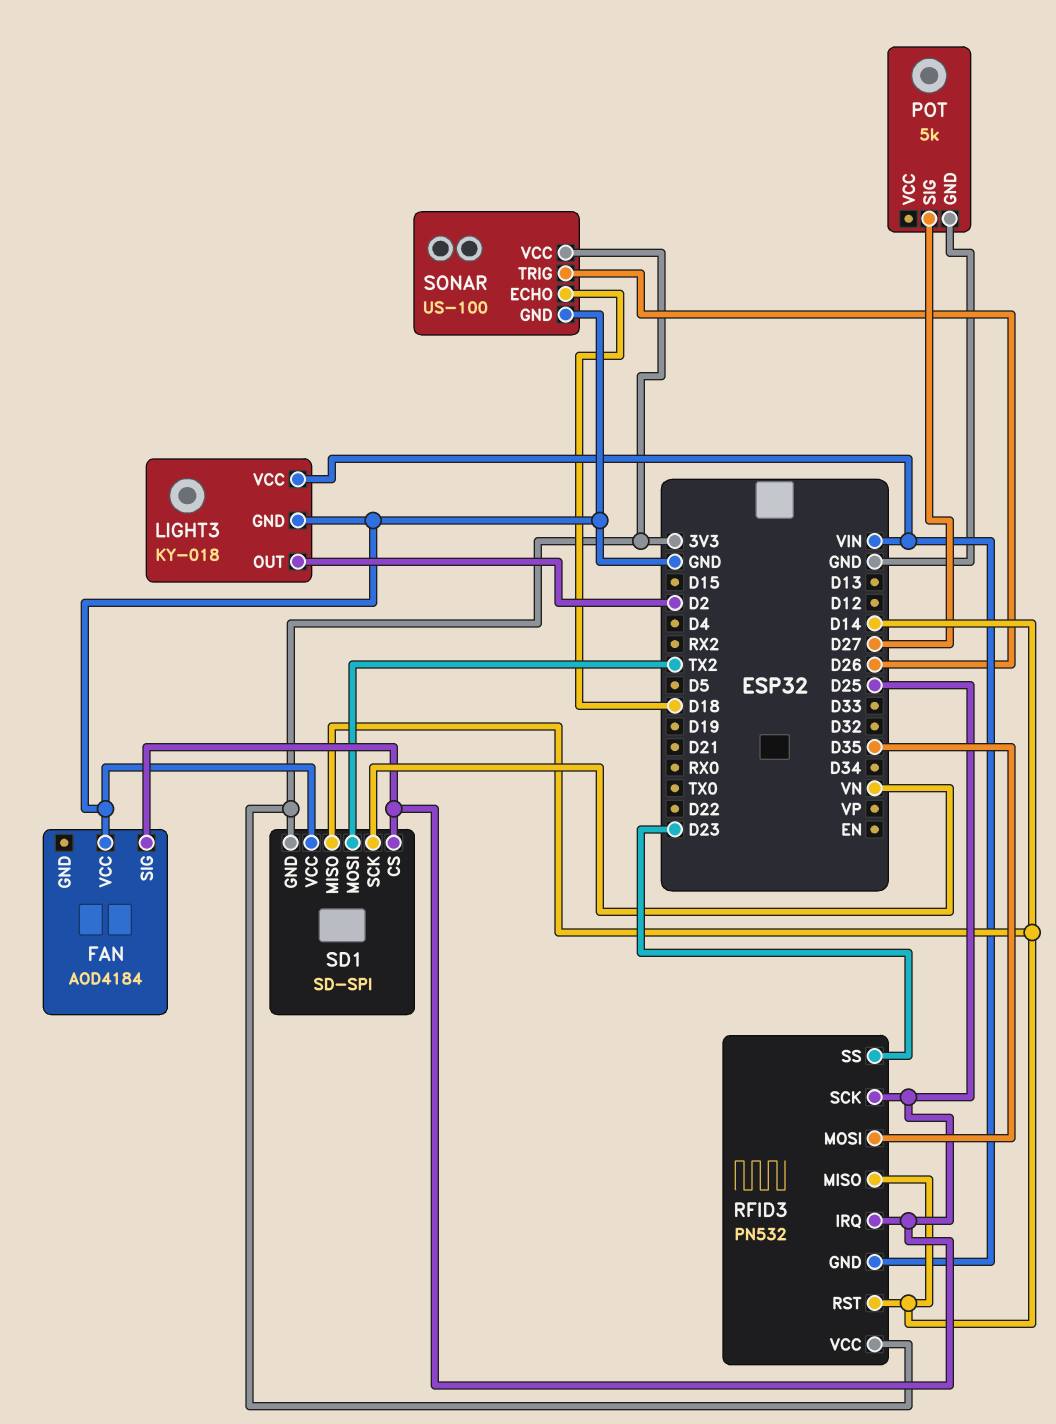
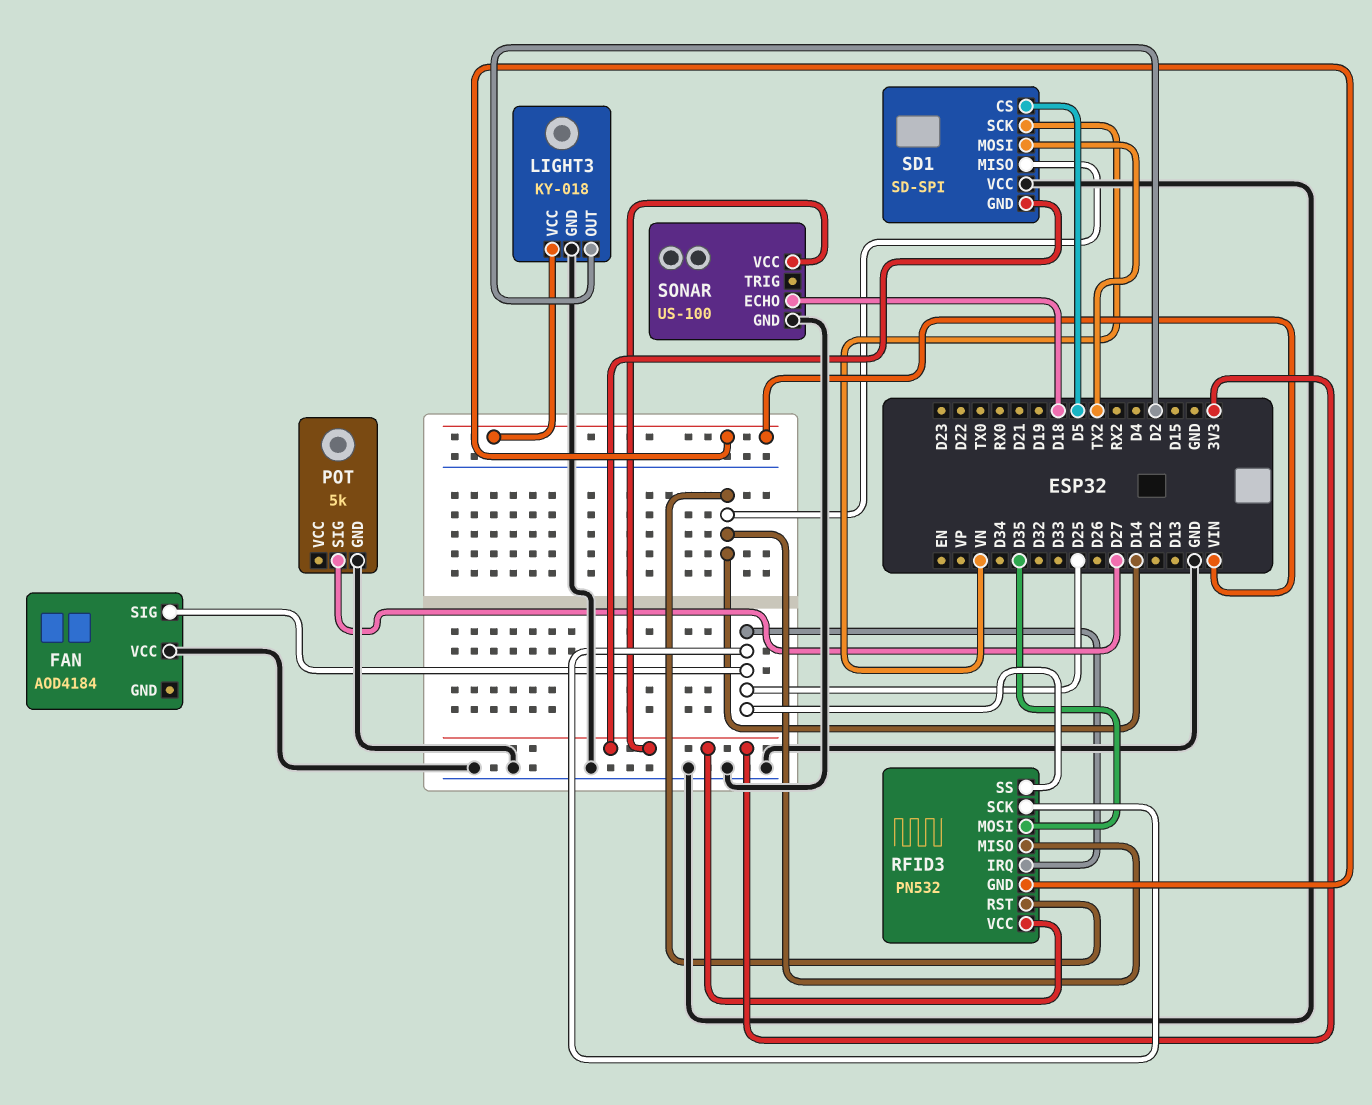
RFID3 pin SS: D23 -> D25
SD1 pin CS: D25 -> D5
SONAR pin TRIG: D26 -> none

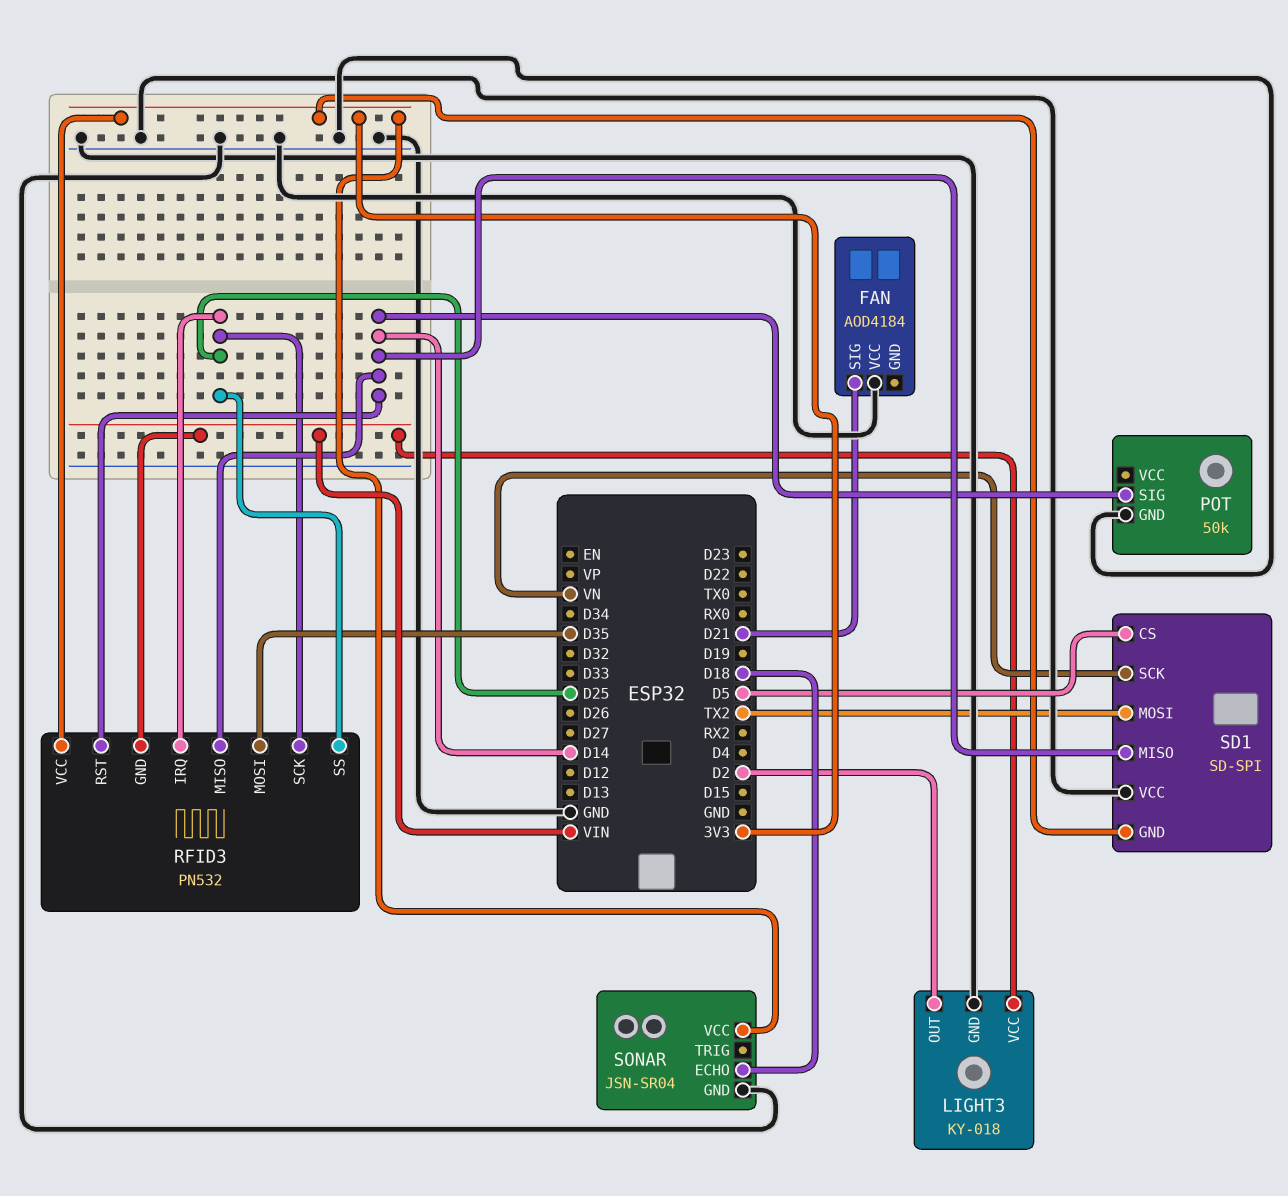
FAN pin SIG: D25 -> D21
POT: 5k -> 50k
POT pin SIG: D27 -> D14
SONAR: US-100 -> JSN-SR04

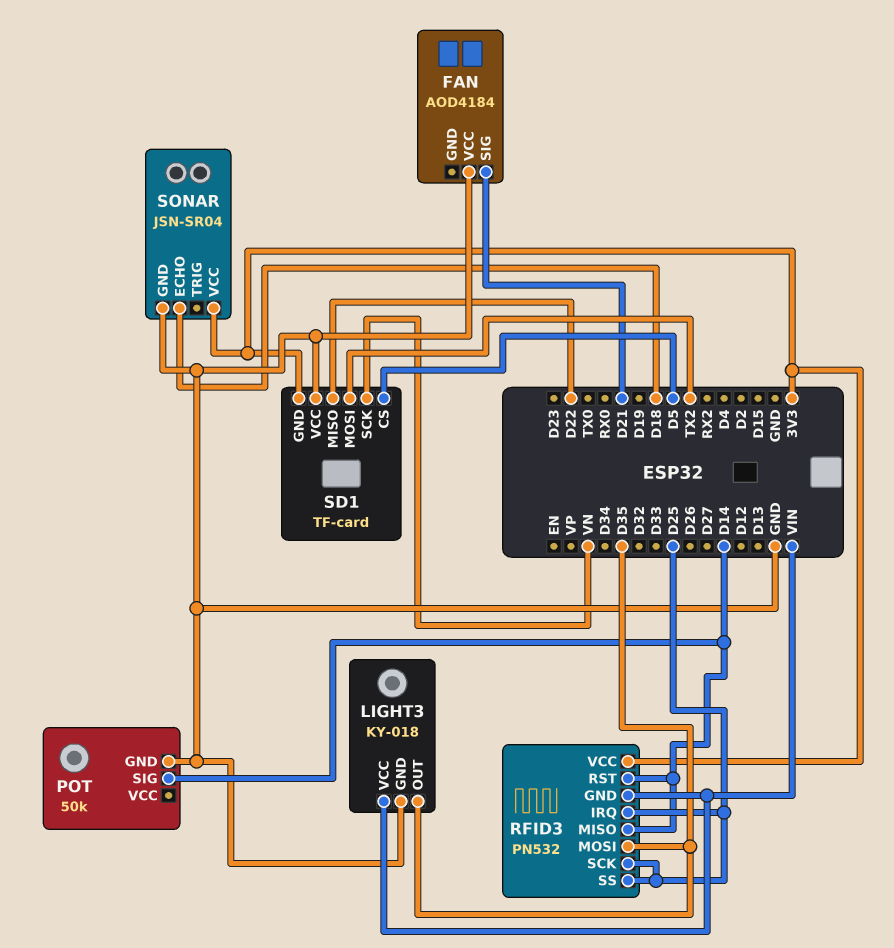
LIGHT3 pin OUT: D2 -> D35
SD1: SD-SPI -> TF-card
SD1 pin MISO: D14 -> D22

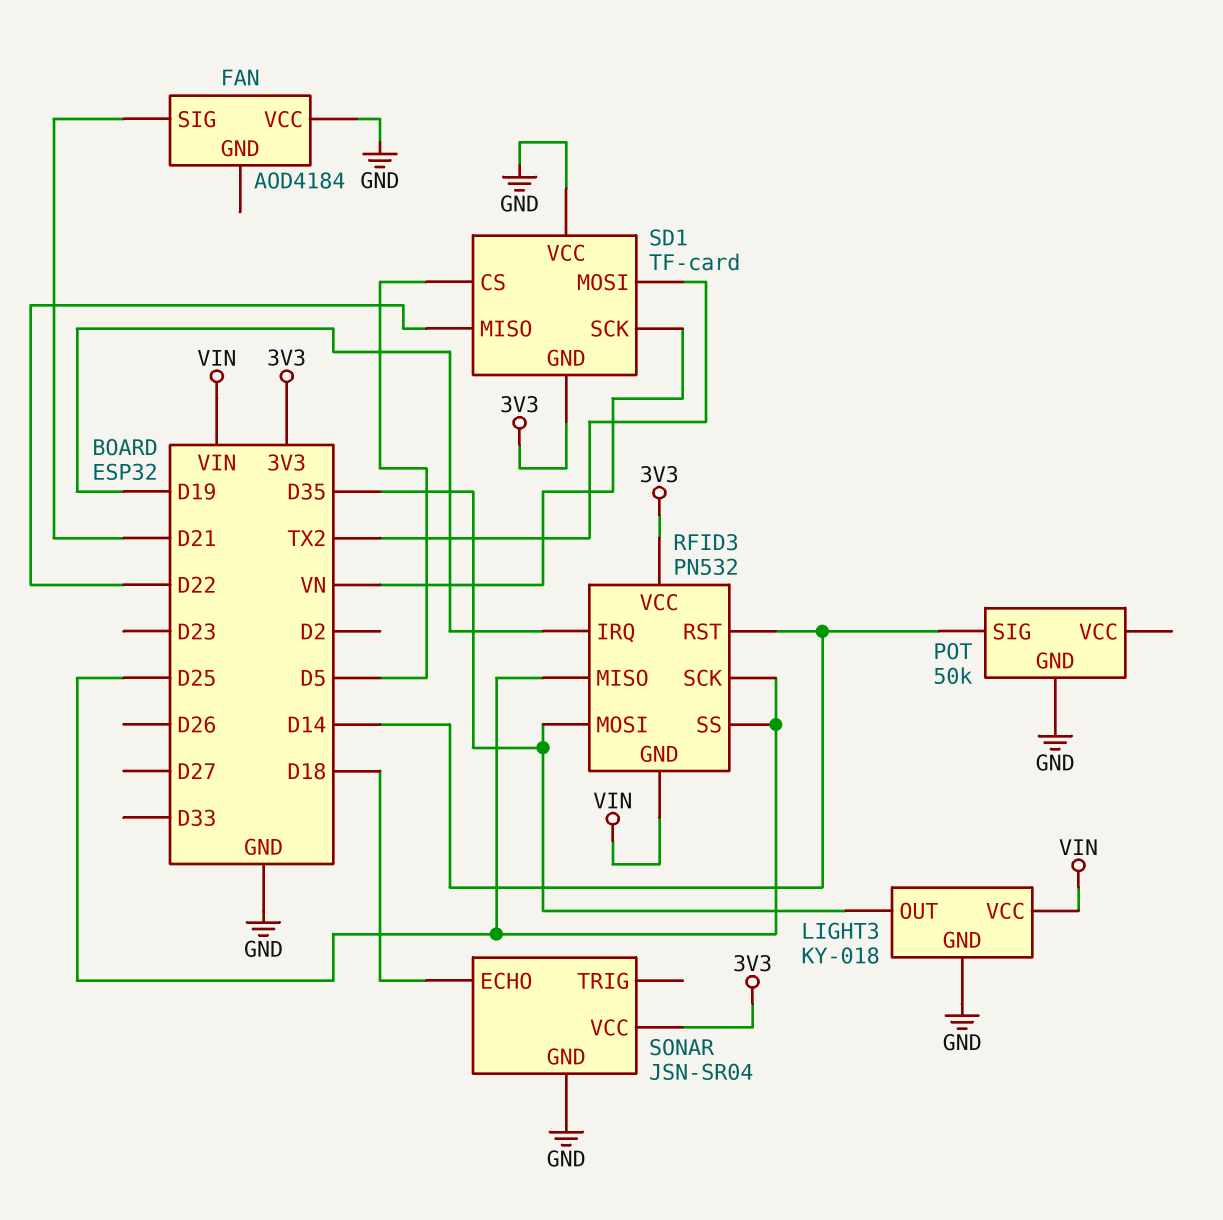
RFID3 pin IRQ: D25 -> D19
RFID3 pin MISO: D14 -> D25

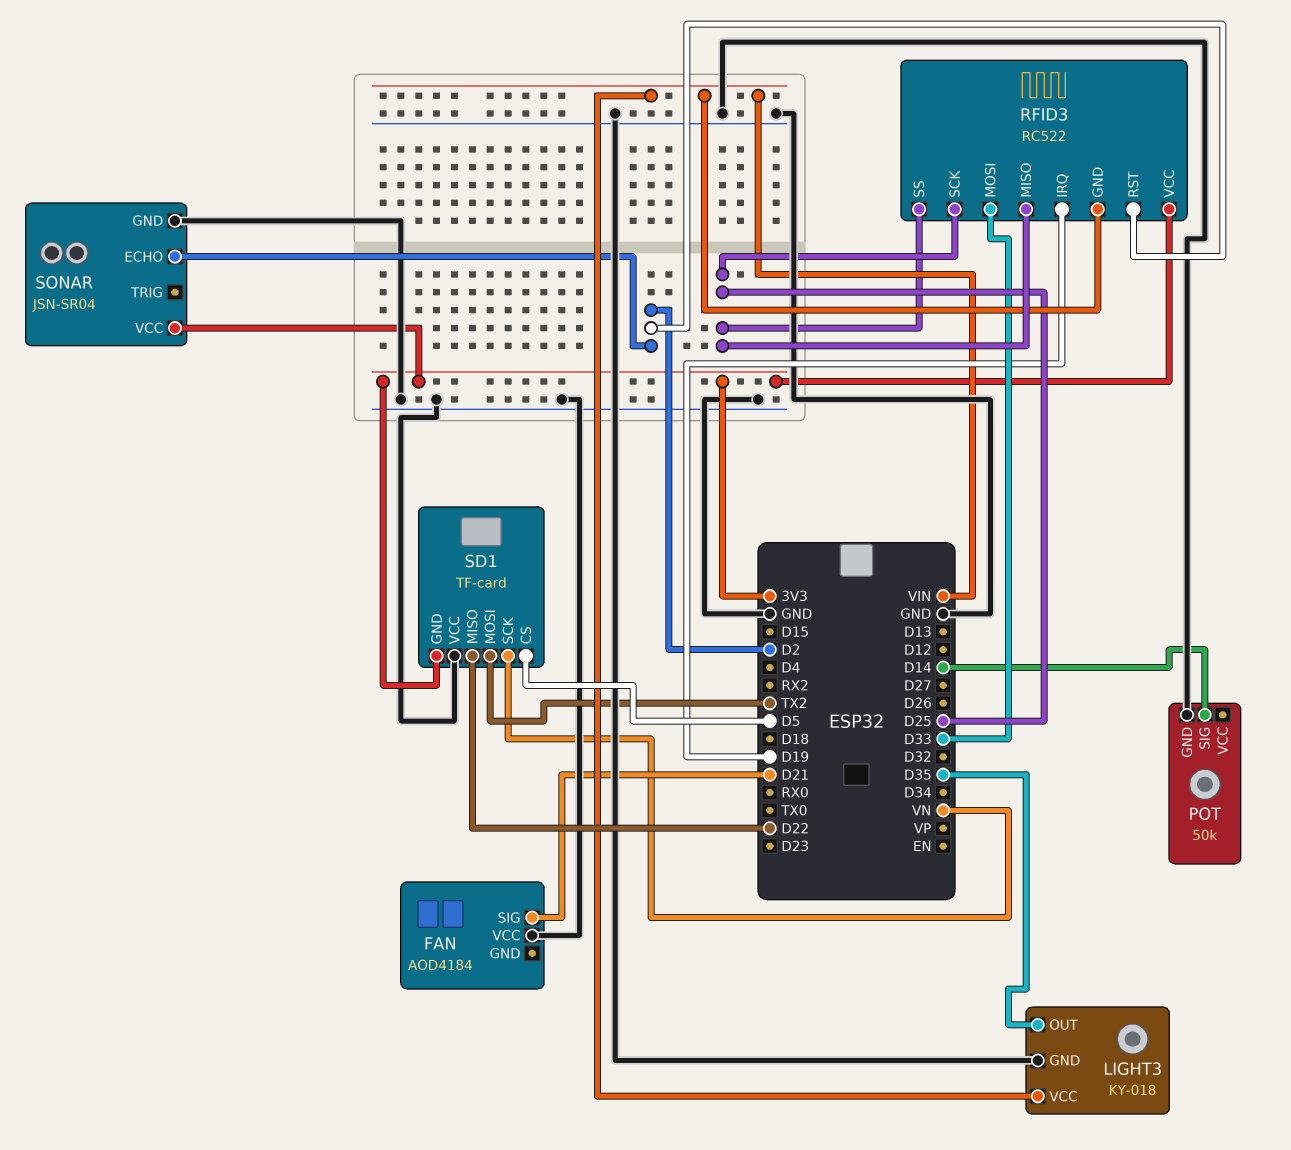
RFID3: PN532 -> RC522
RFID3 pin MOSI: D35 -> D33
RFID3 pin RST: D14 -> D2
SONAR pin ECHO: D18 -> D2

